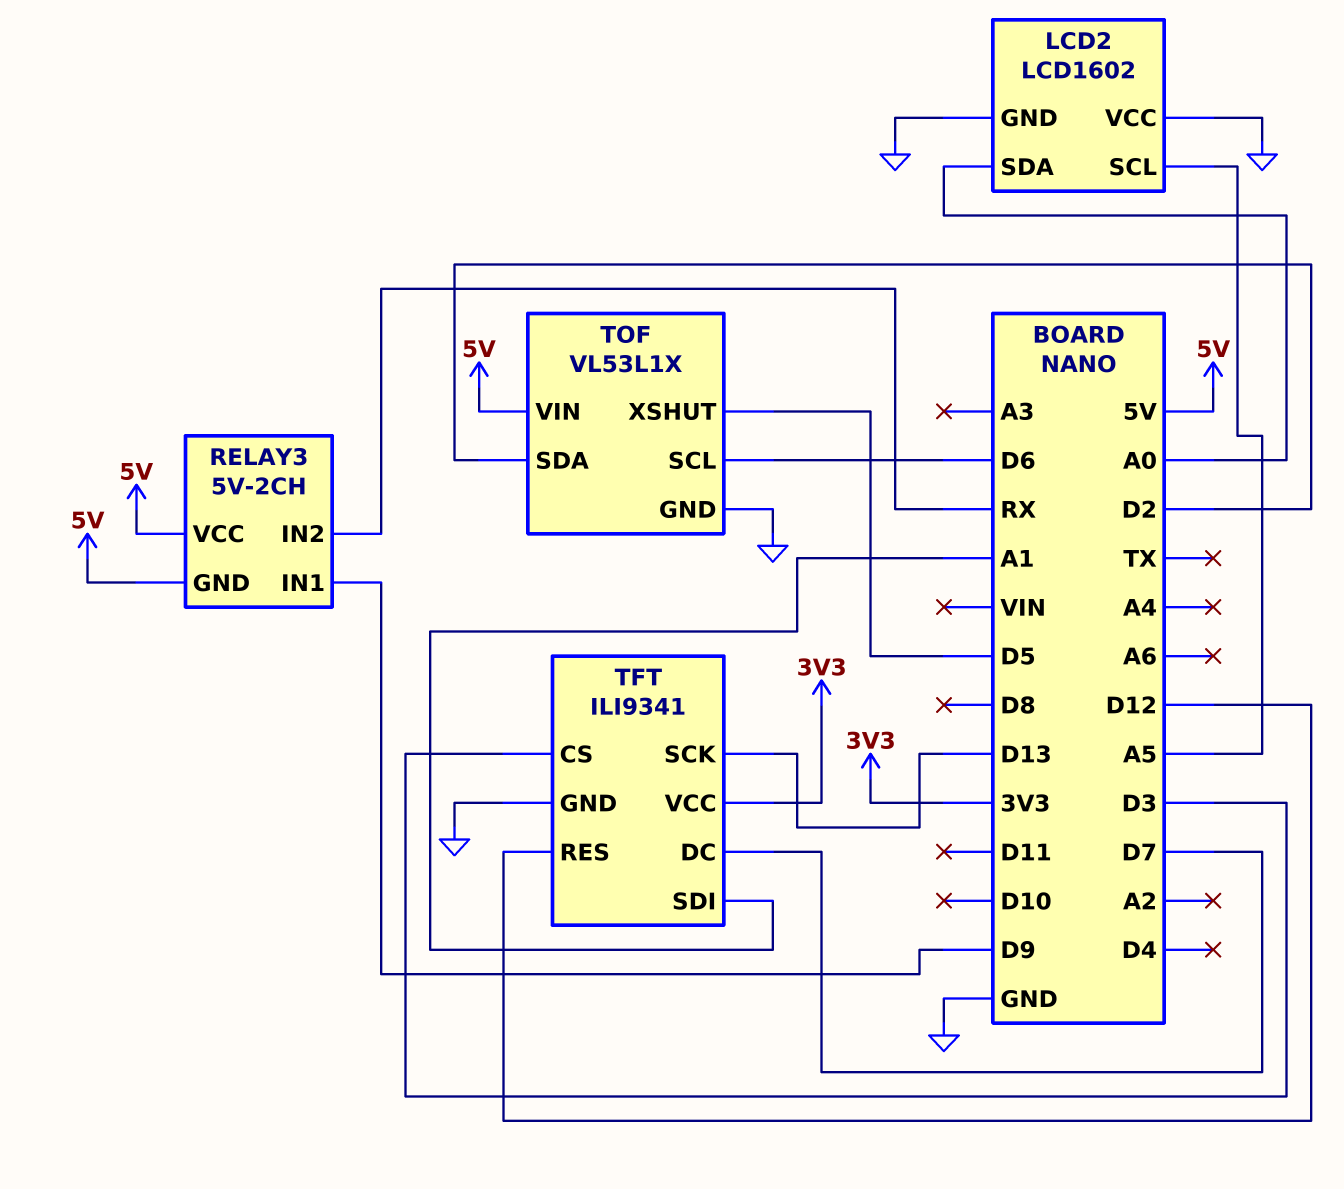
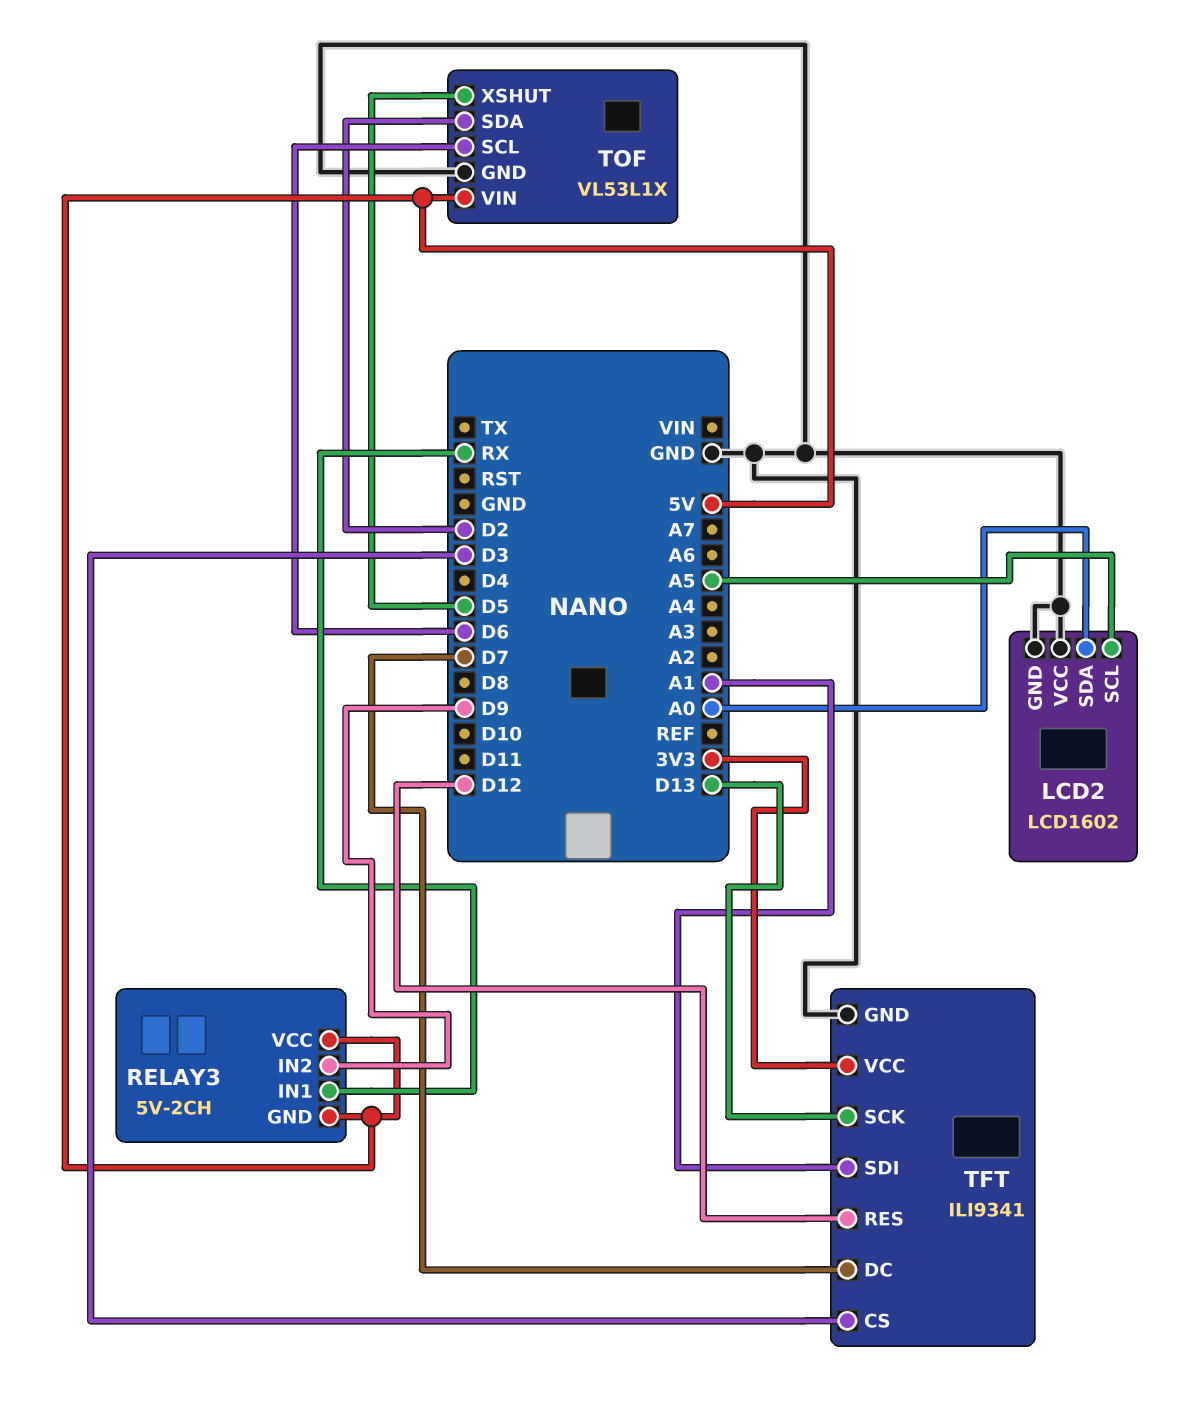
RELAY3 pin IN1: D9 -> RX
RELAY3 pin IN2: RX -> D9

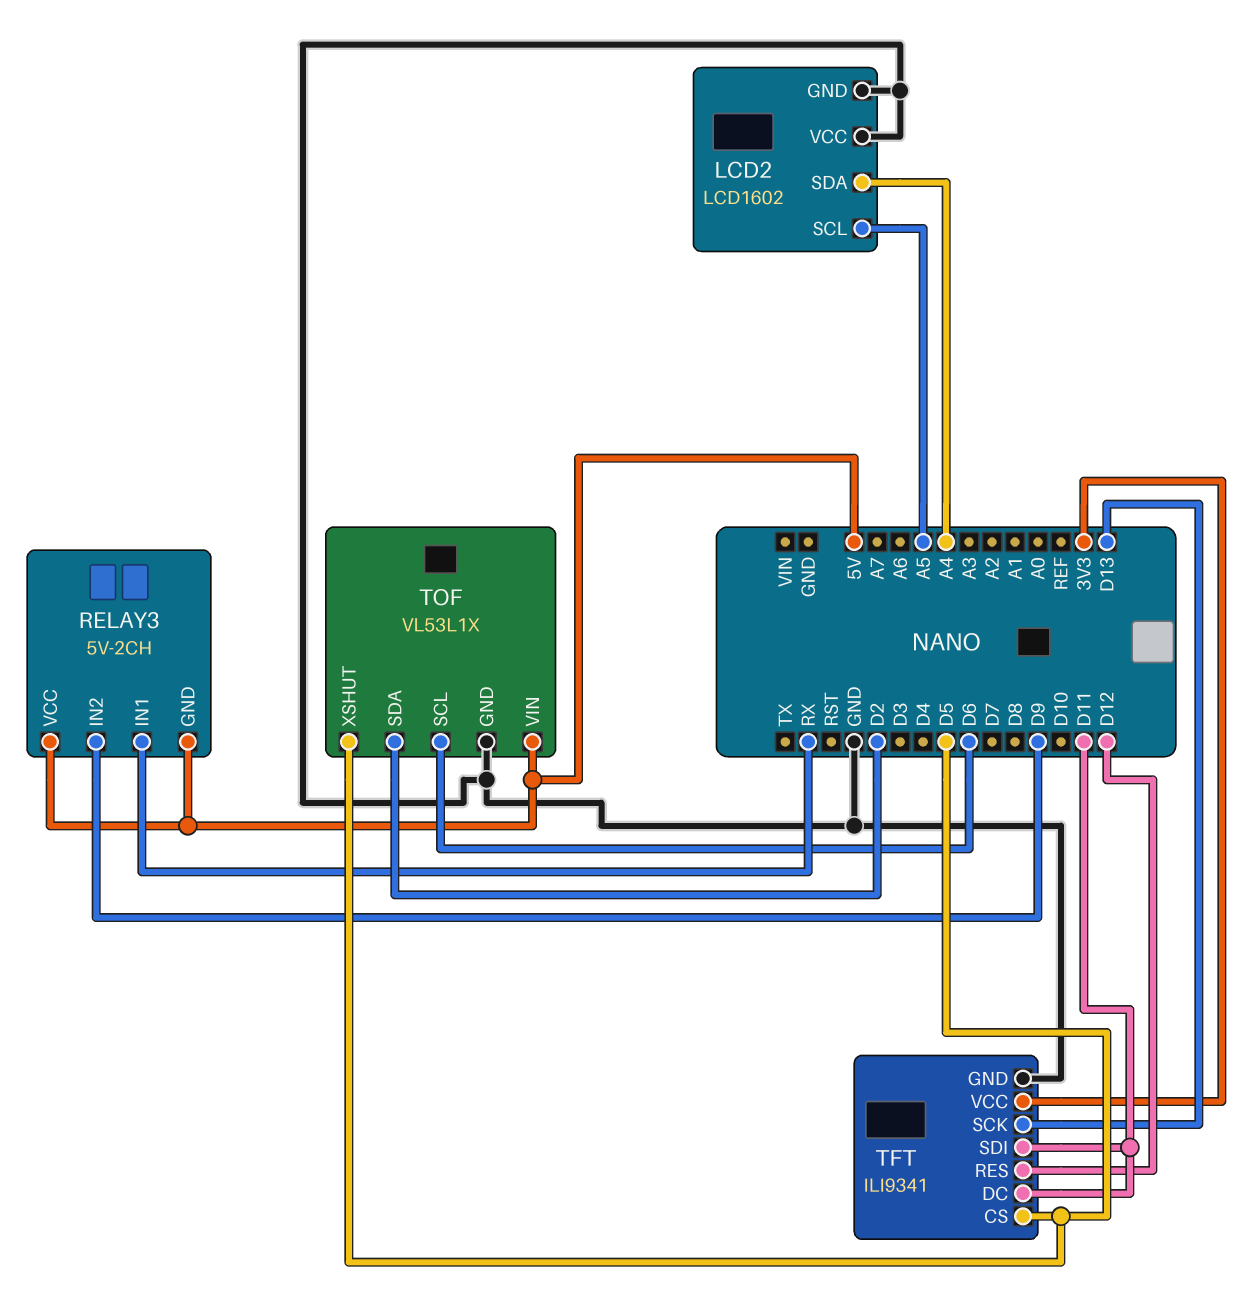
LCD2 pin SDA: A0 -> A4
TFT pin CS: D3 -> D5
TFT pin DC: D7 -> D11
TFT pin SDI: A1 -> D11

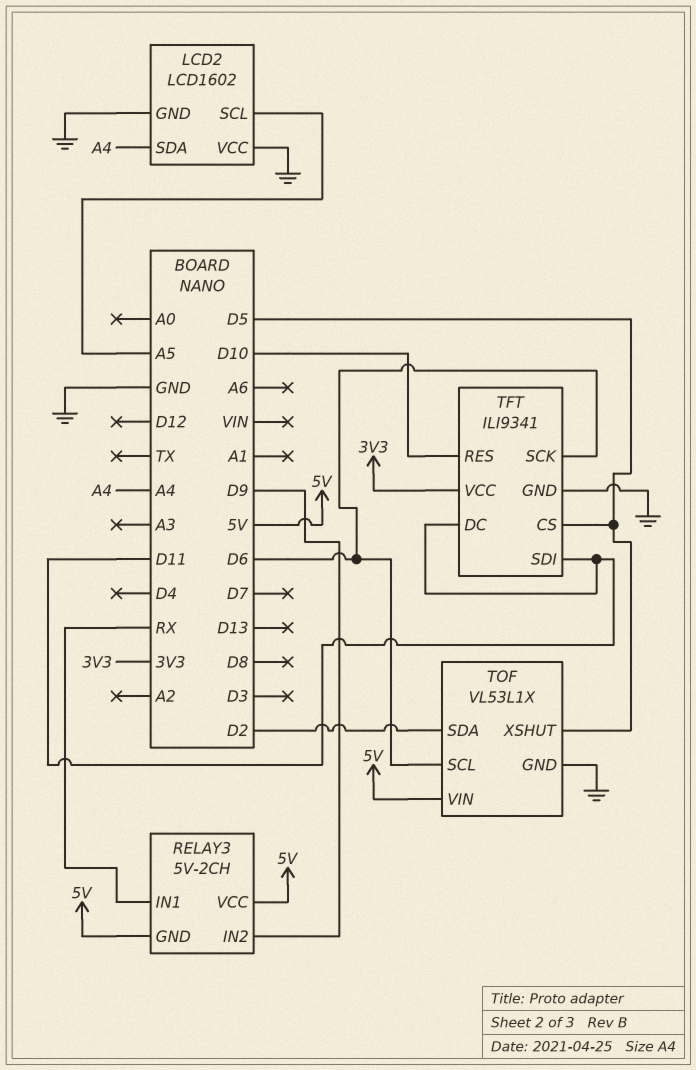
TFT pin RES: D12 -> D10
TFT pin SCK: D13 -> D6

